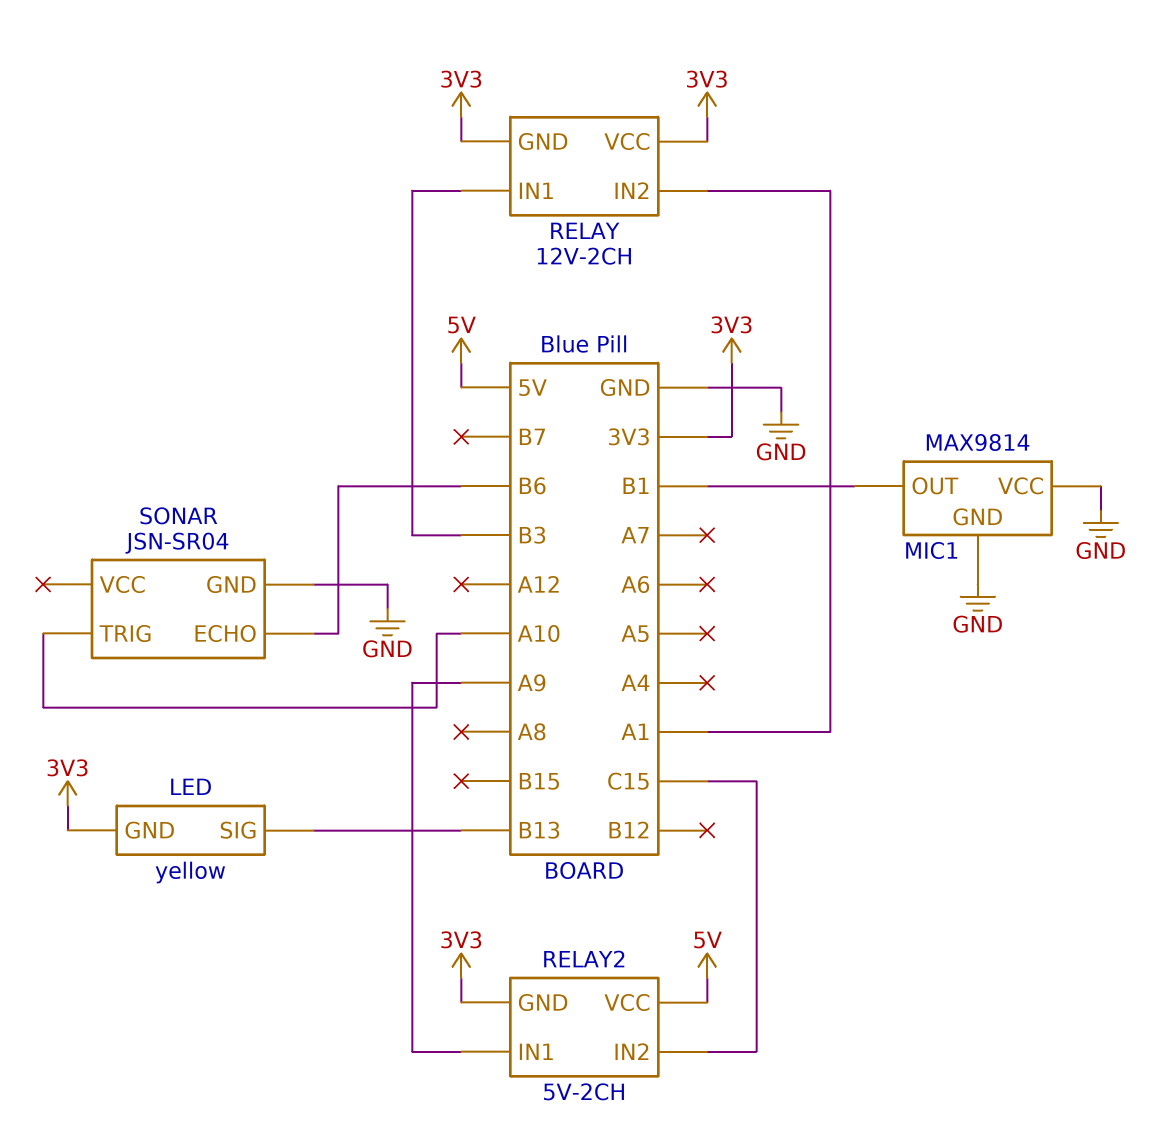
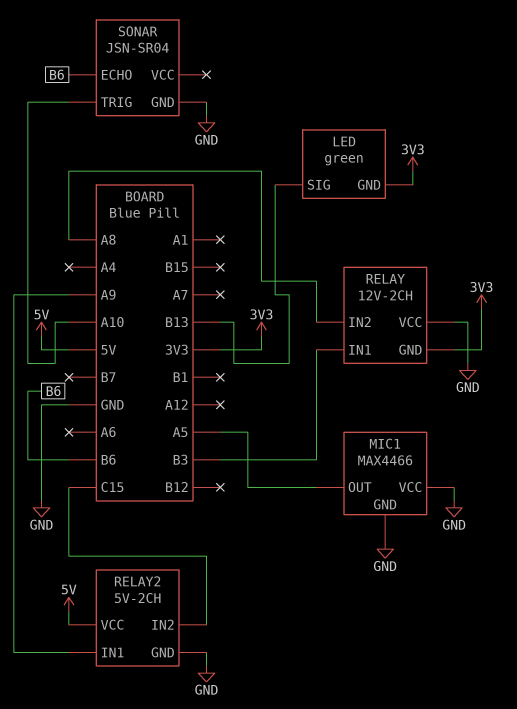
LED: yellow -> green
MIC1: MAX9814 -> MAX4466
MIC1 pin OUT: B1 -> A5
RELAY pin IN2: A1 -> A8
RELAY pin VCC: 3V3 -> GND
RELAY2 pin GND: 3V3 -> GND

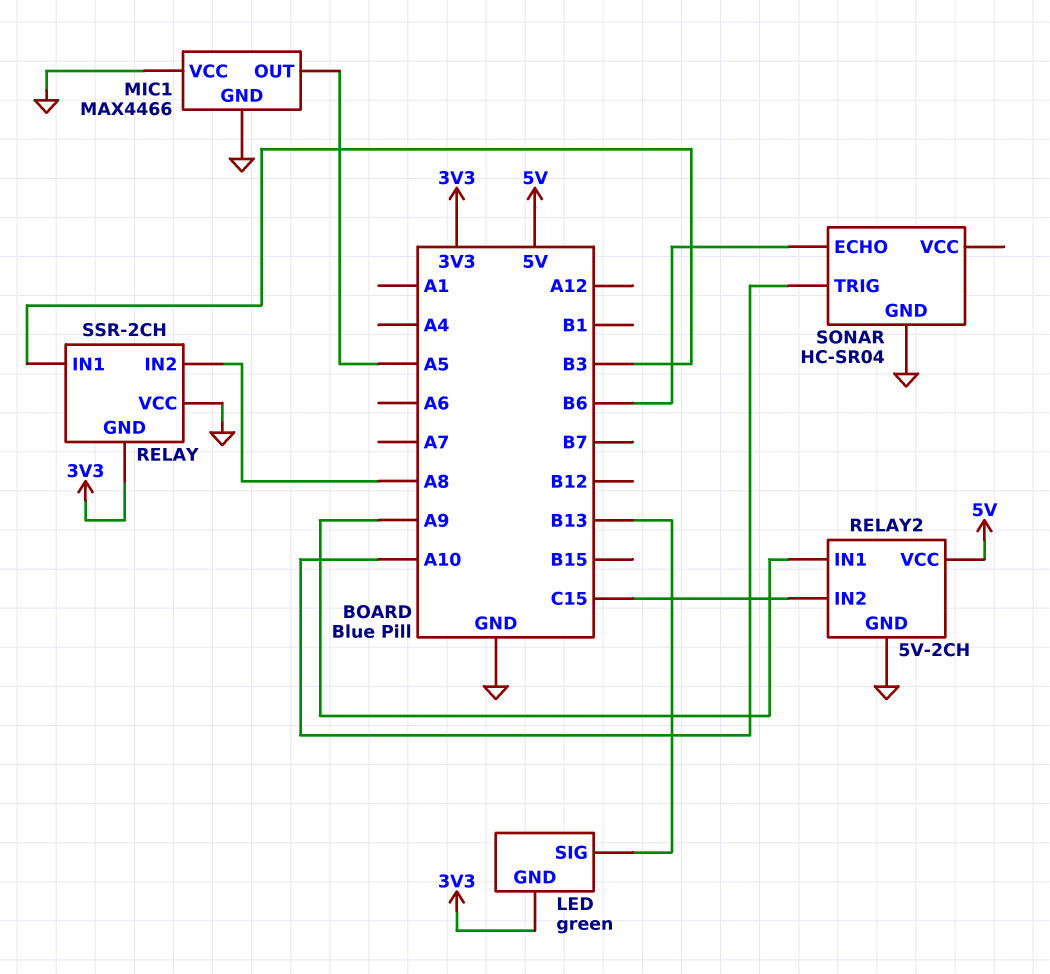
RELAY: 12V-2CH -> SSR-2CH
SONAR: JSN-SR04 -> HC-SR04

